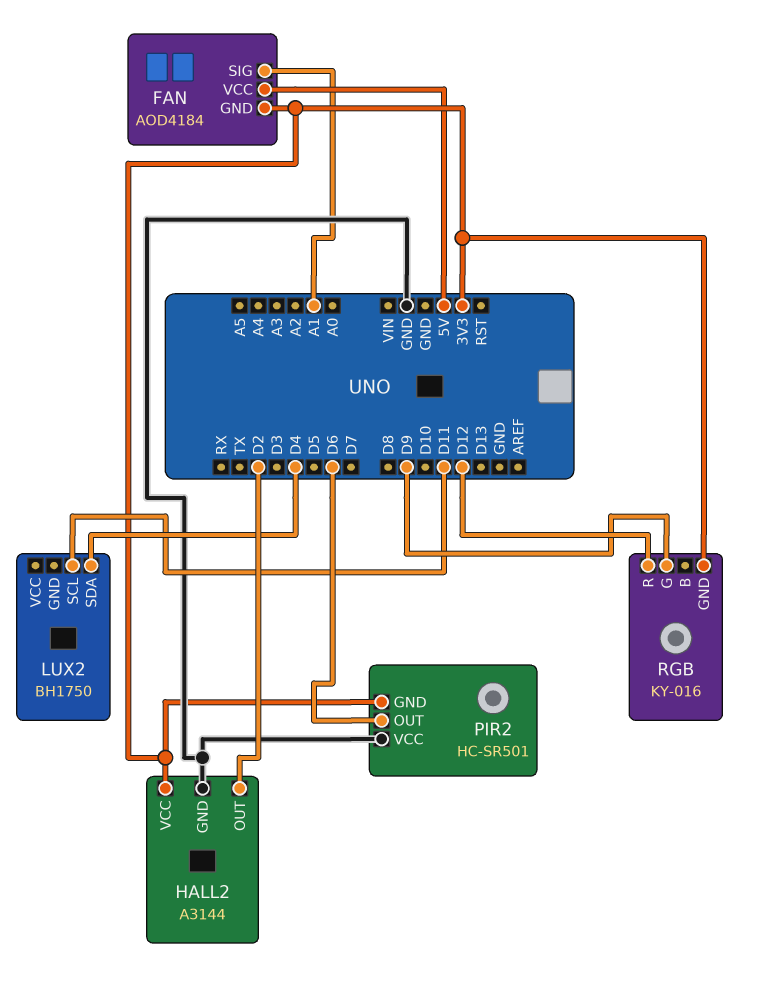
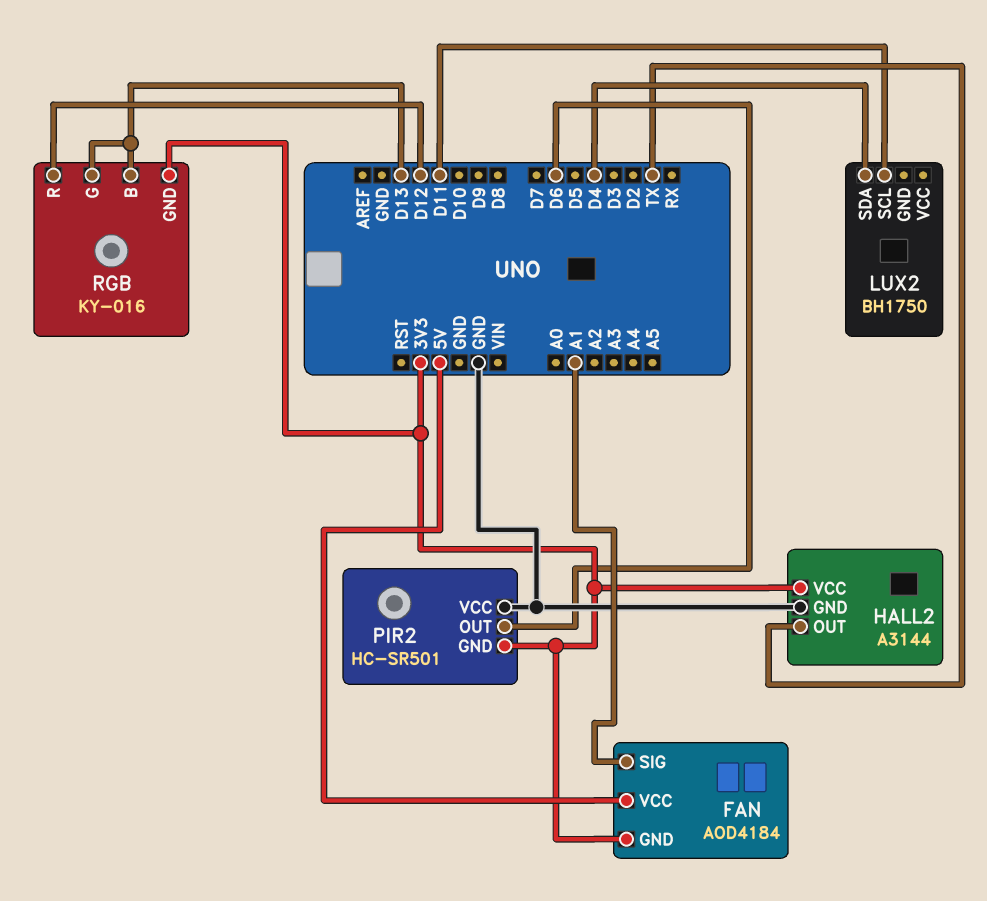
HALL2 pin OUT: D2 -> TX
RGB pin B: none -> D13
RGB pin G: D9 -> D13

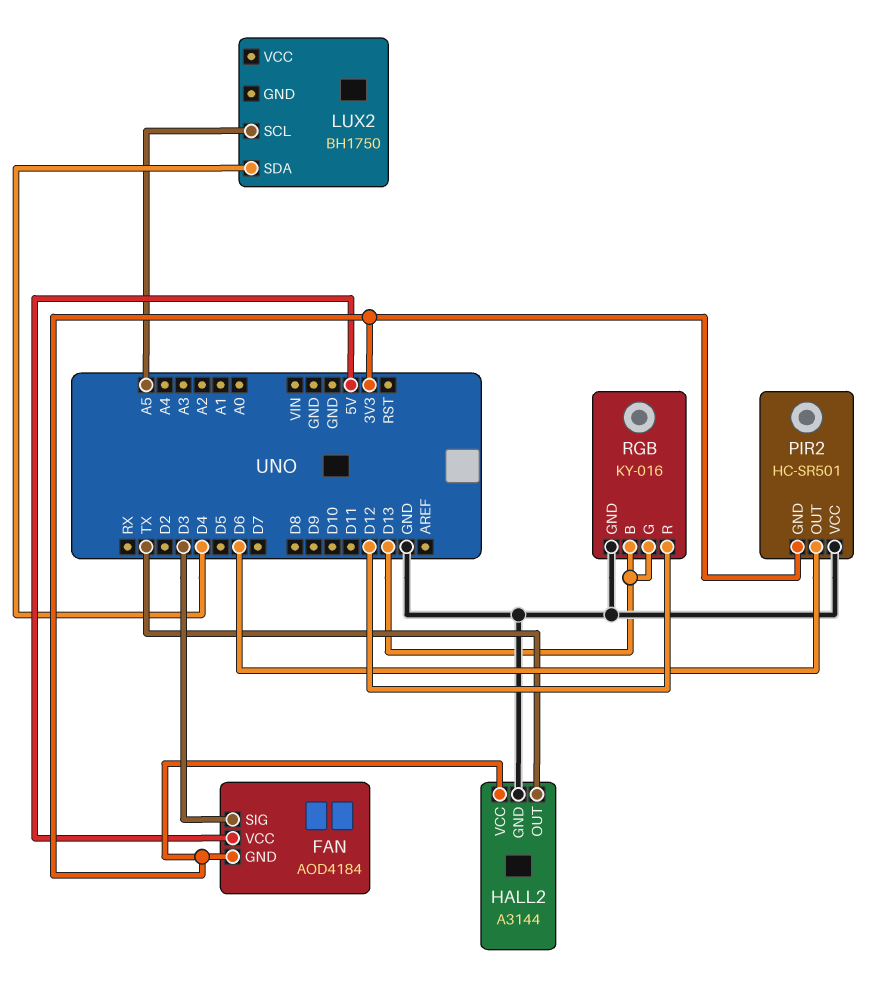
FAN pin SIG: A1 -> D3
LUX2 pin SCL: D11 -> A5
RGB pin GND: 3V3 -> GND

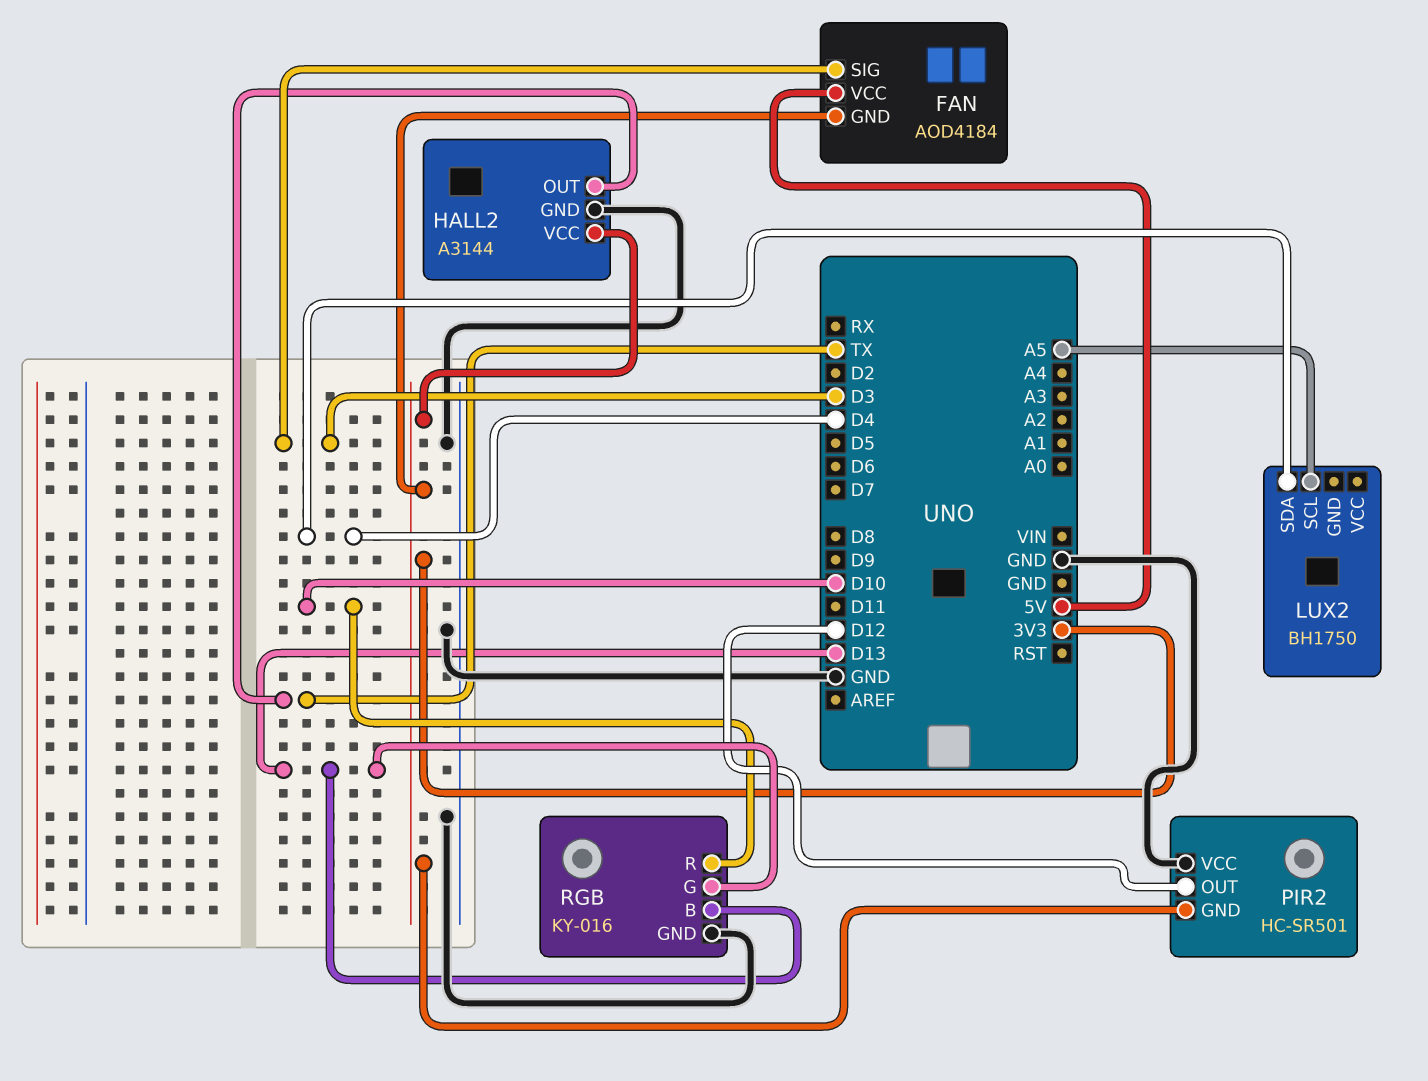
PIR2 pin OUT: D6 -> D12
RGB pin R: D12 -> D10

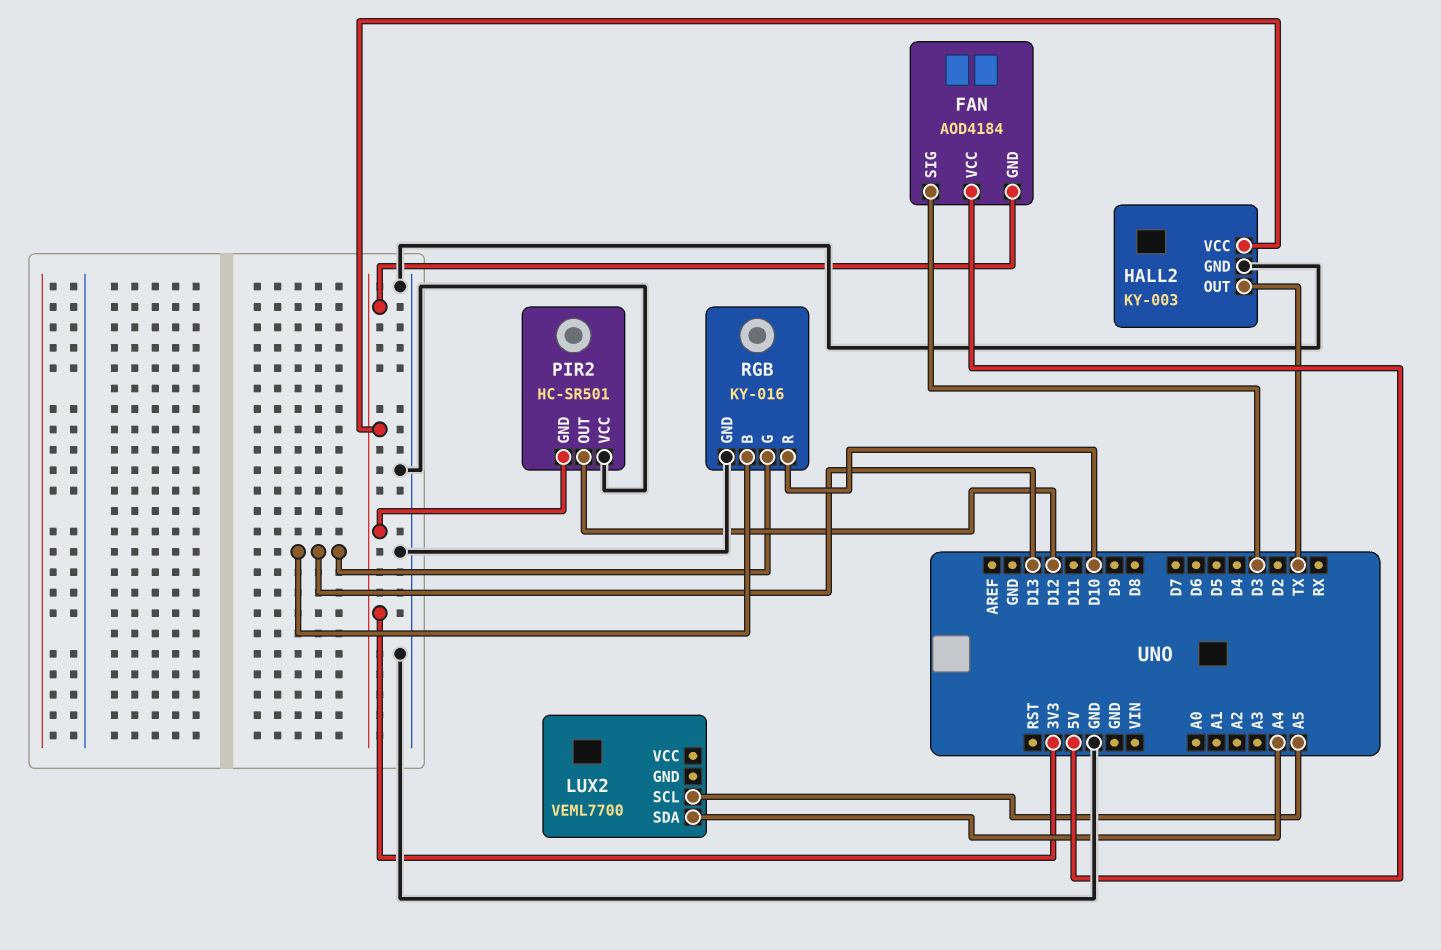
HALL2: A3144 -> KY-003
LUX2: BH1750 -> VEML7700
LUX2 pin SDA: D4 -> A4

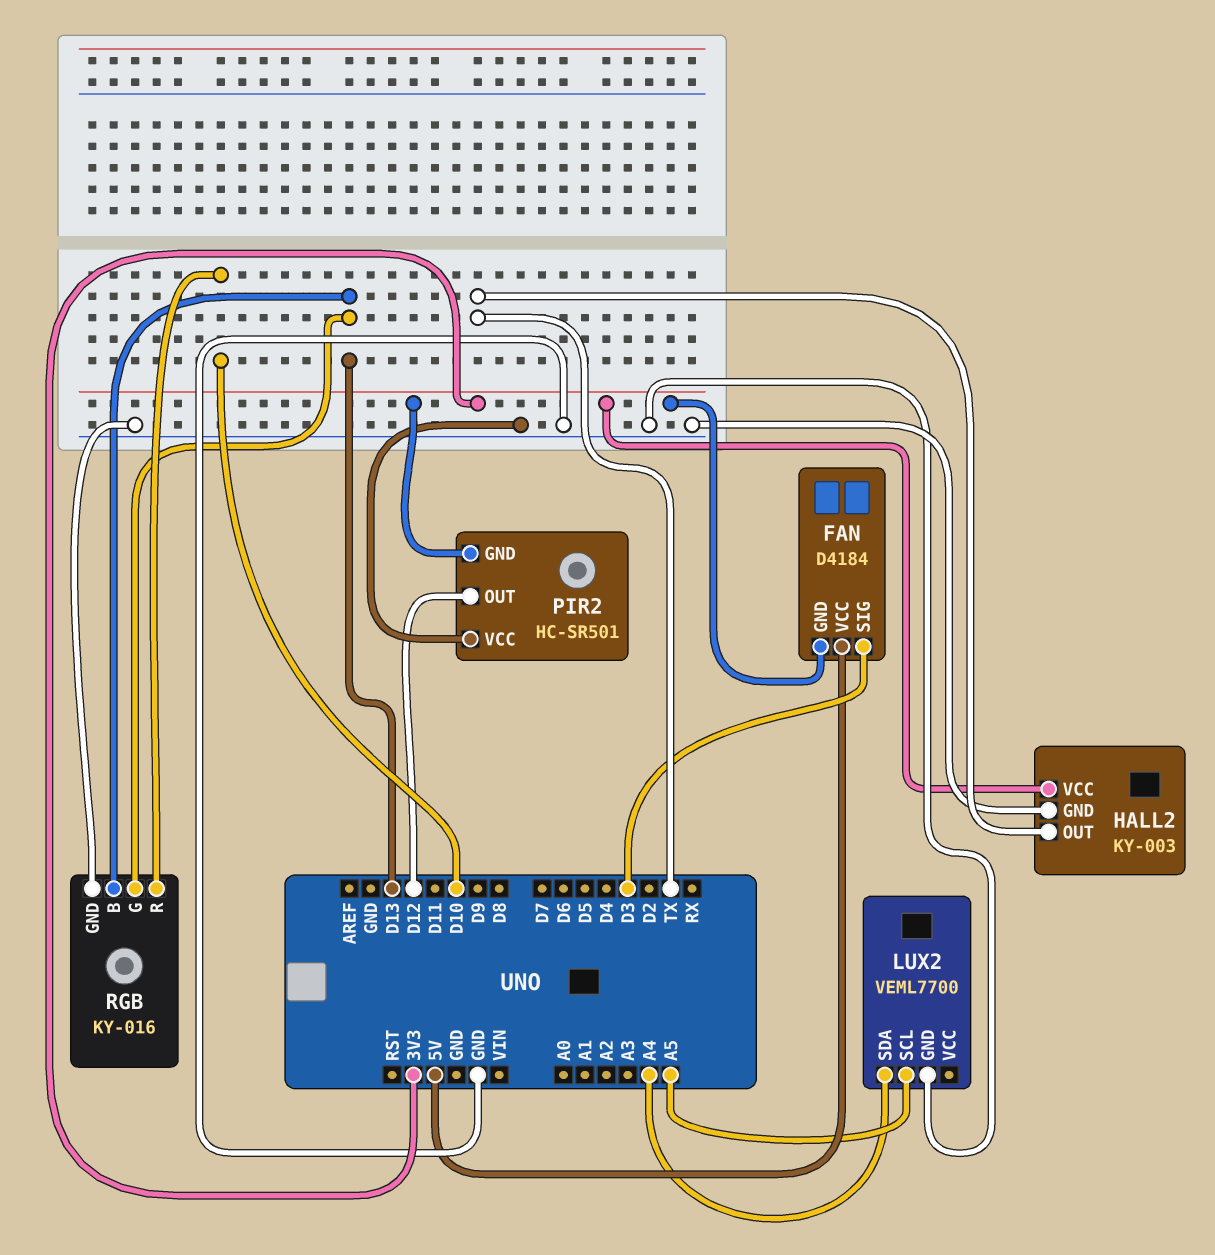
FAN: AOD4184 -> D4184
LUX2 pin GND: none -> GND

